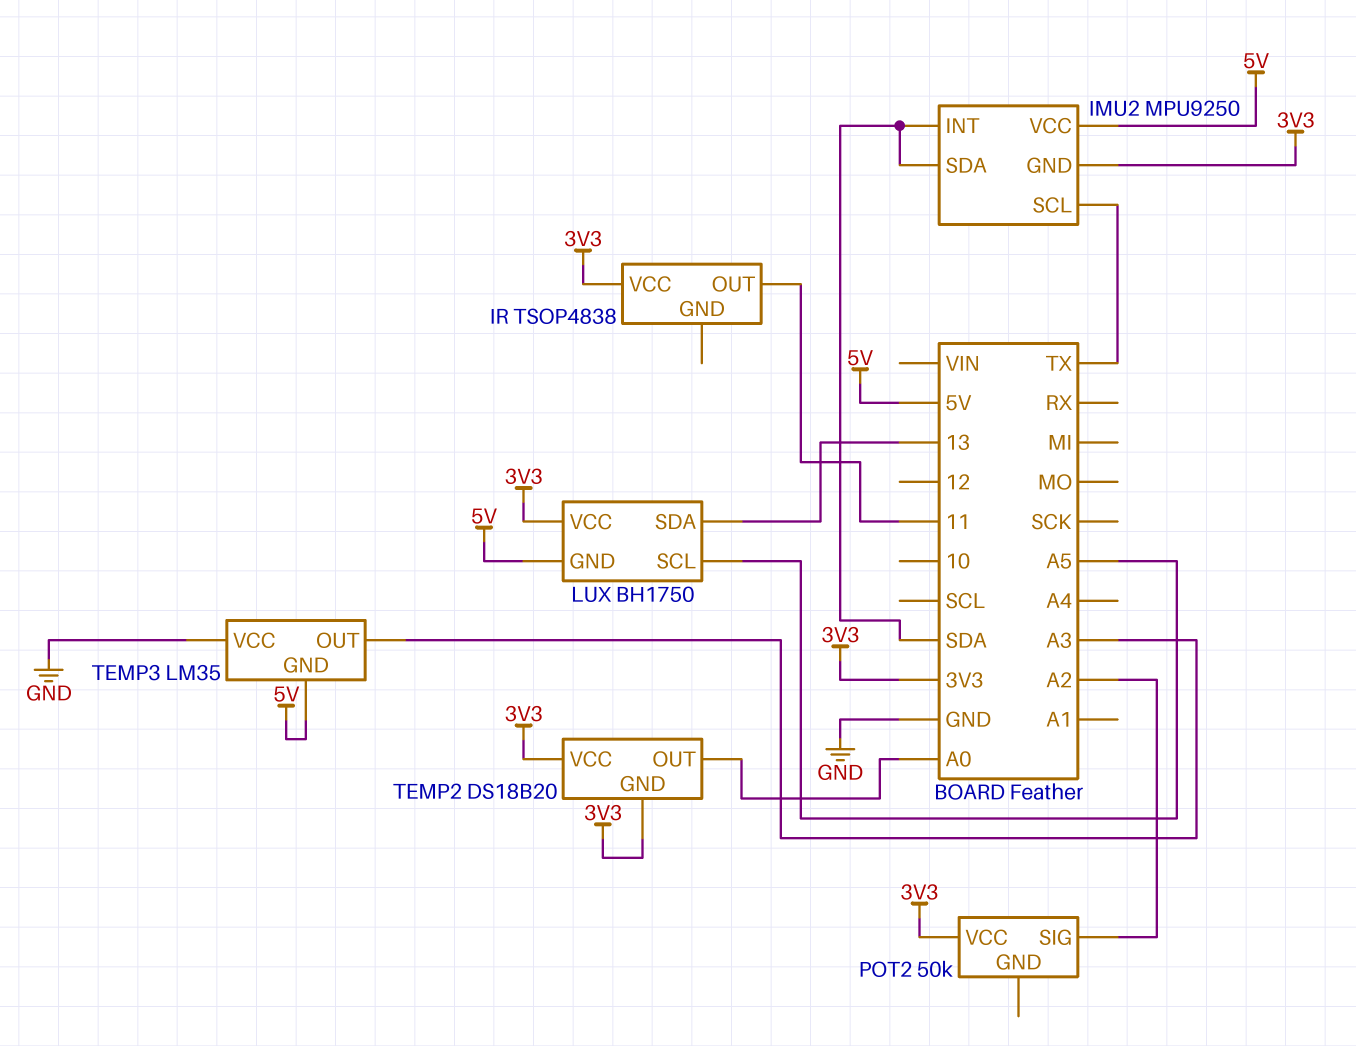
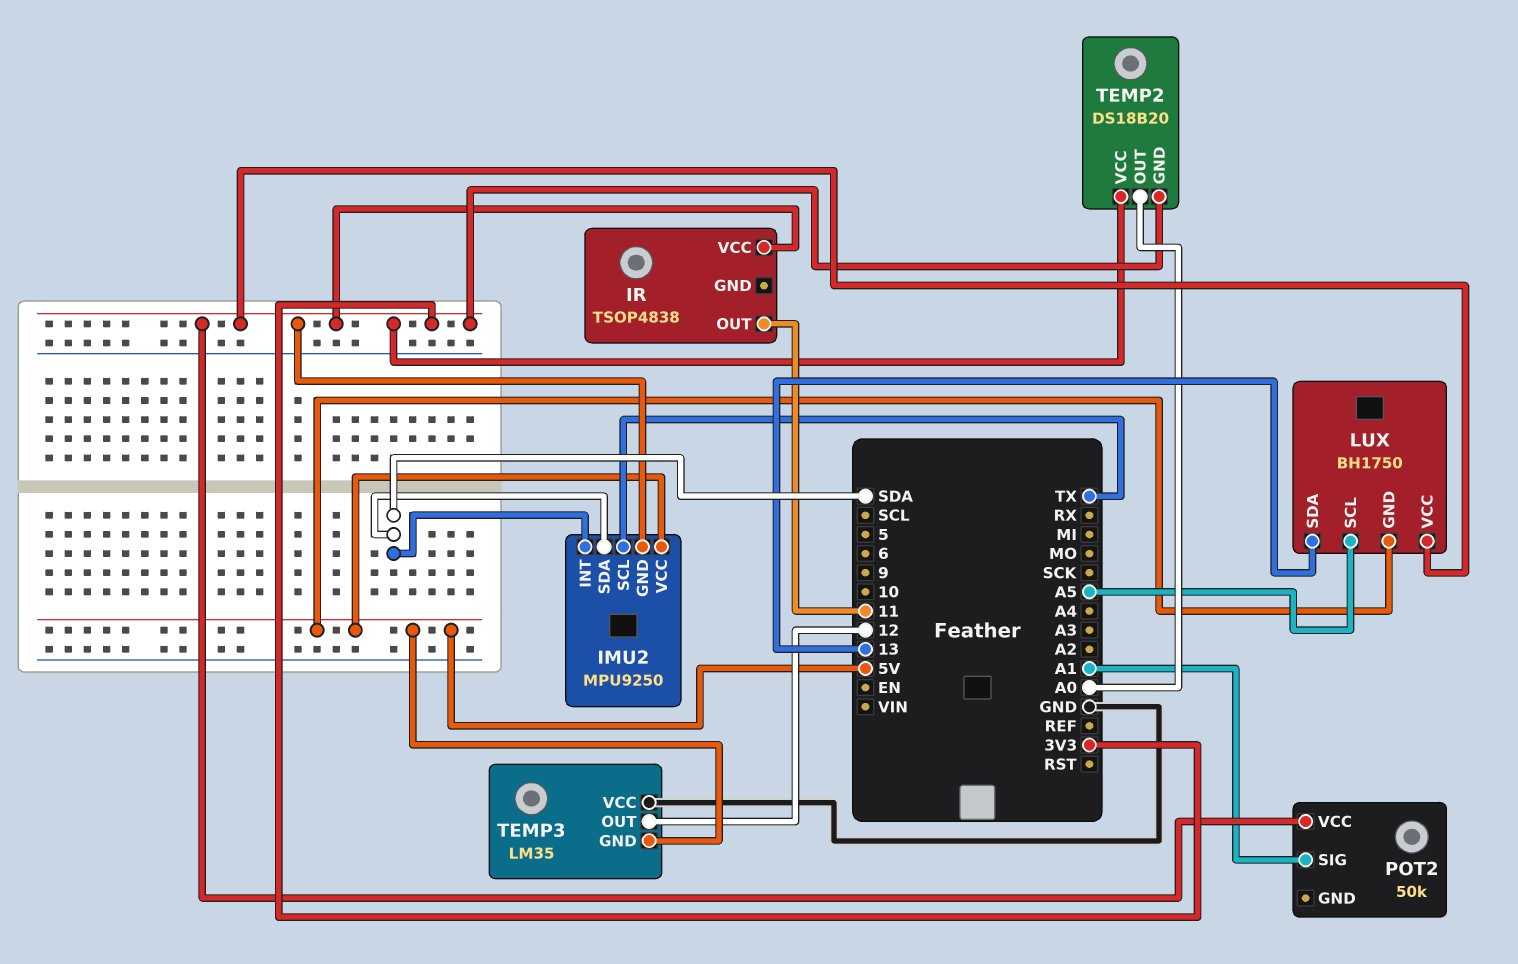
POT2 pin SIG: A2 -> A1
TEMP3 pin OUT: A3 -> 12

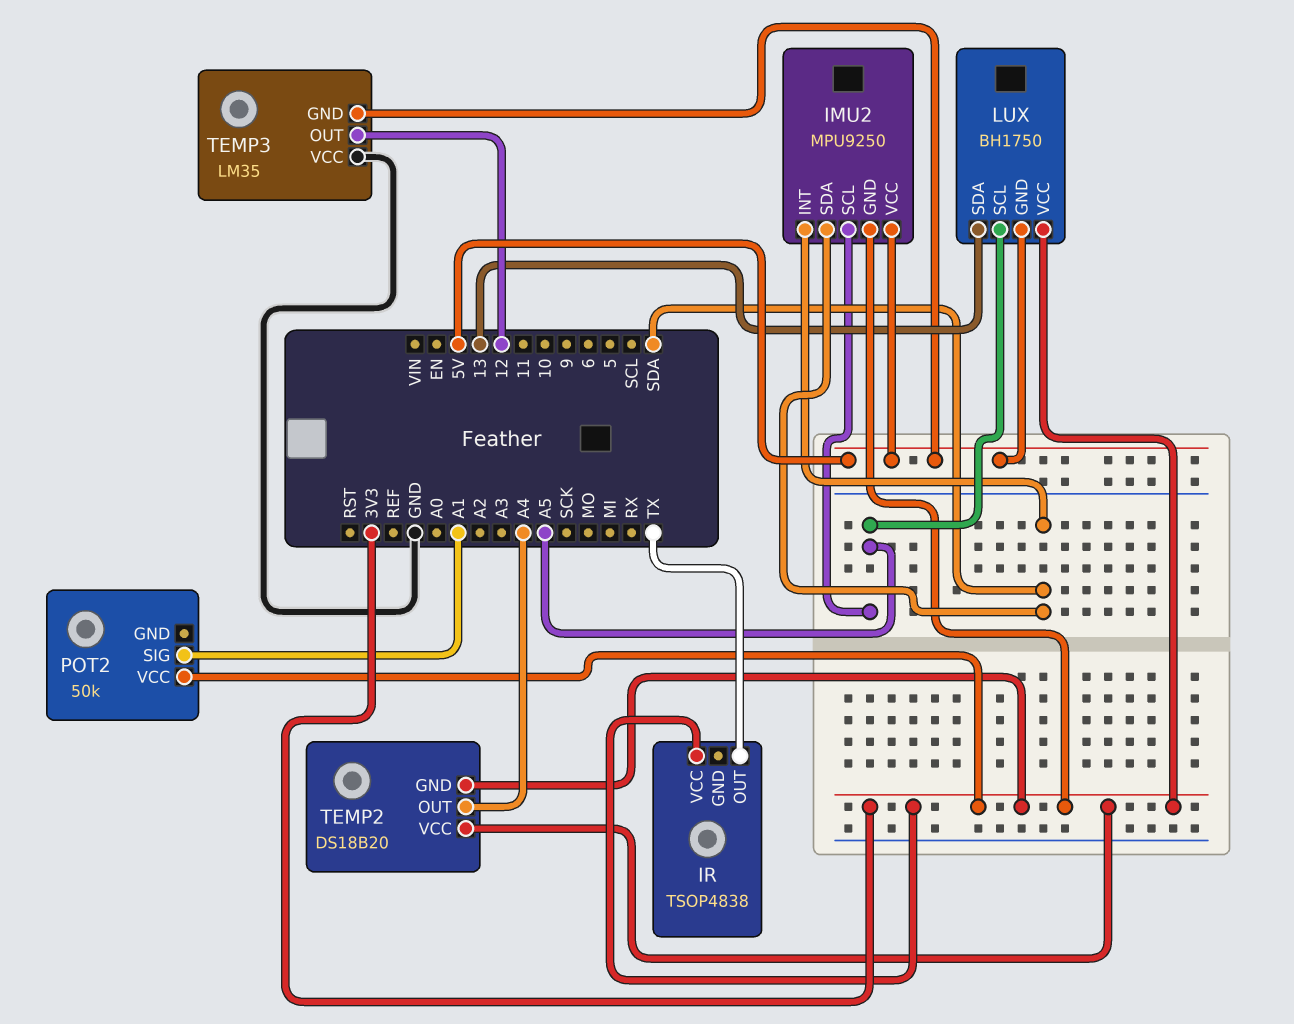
IMU2 pin SCL: TX -> A5
IR pin OUT: 11 -> TX
TEMP2 pin OUT: A0 -> A4

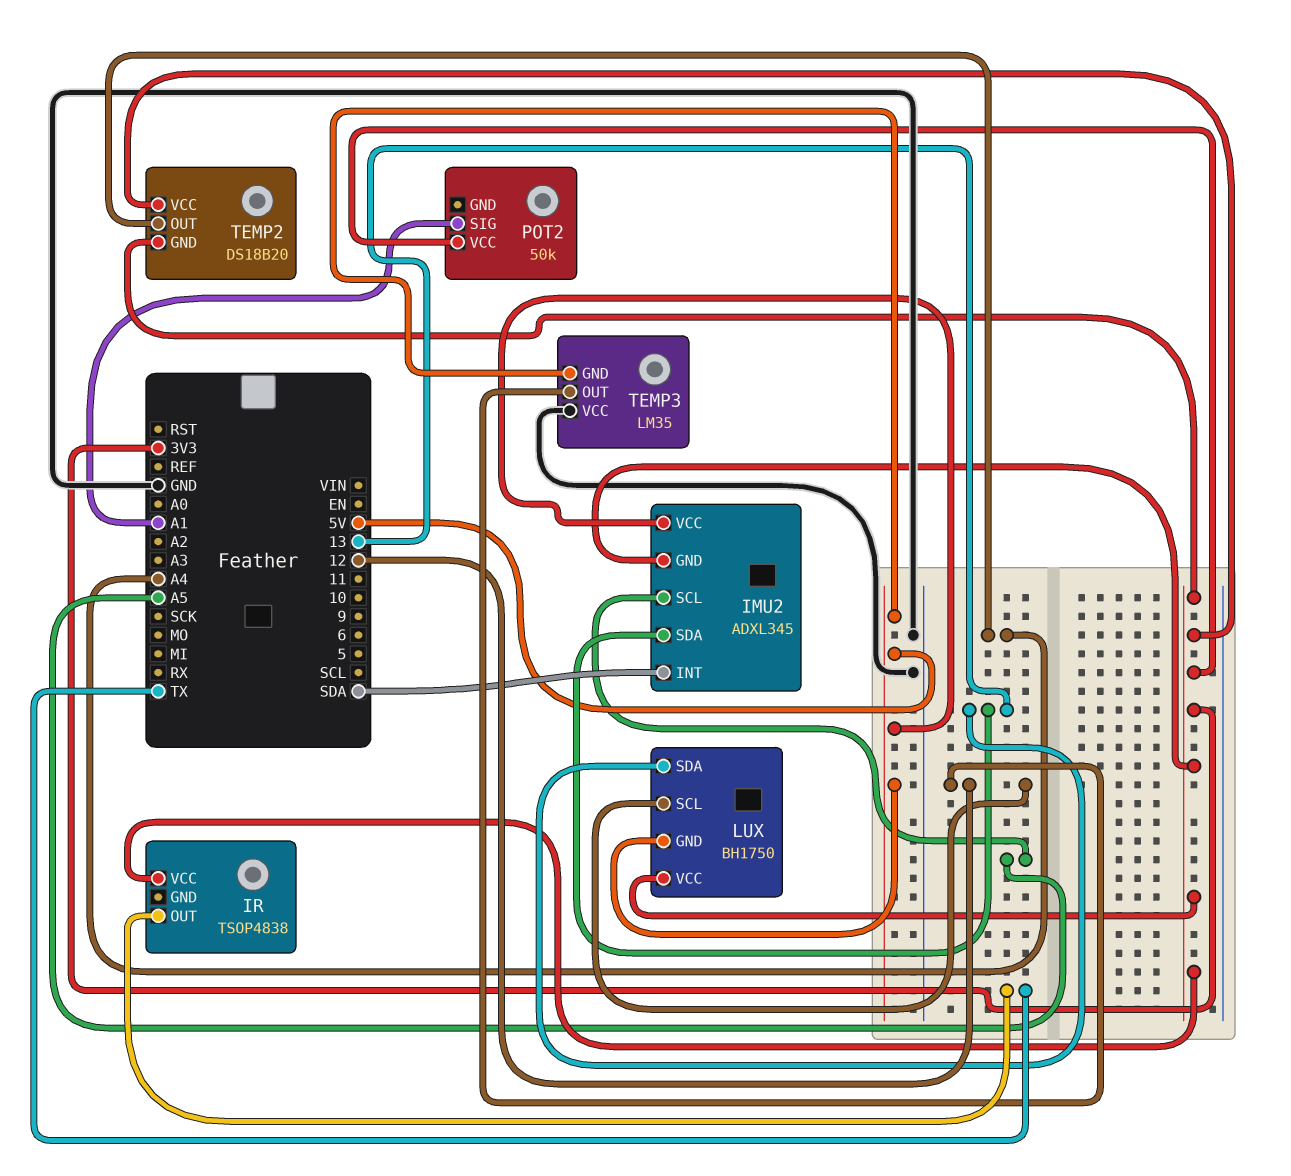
IMU2: MPU9250 -> ADXL345
IMU2 pin SDA: SDA -> 13
LUX pin SCL: A5 -> 12

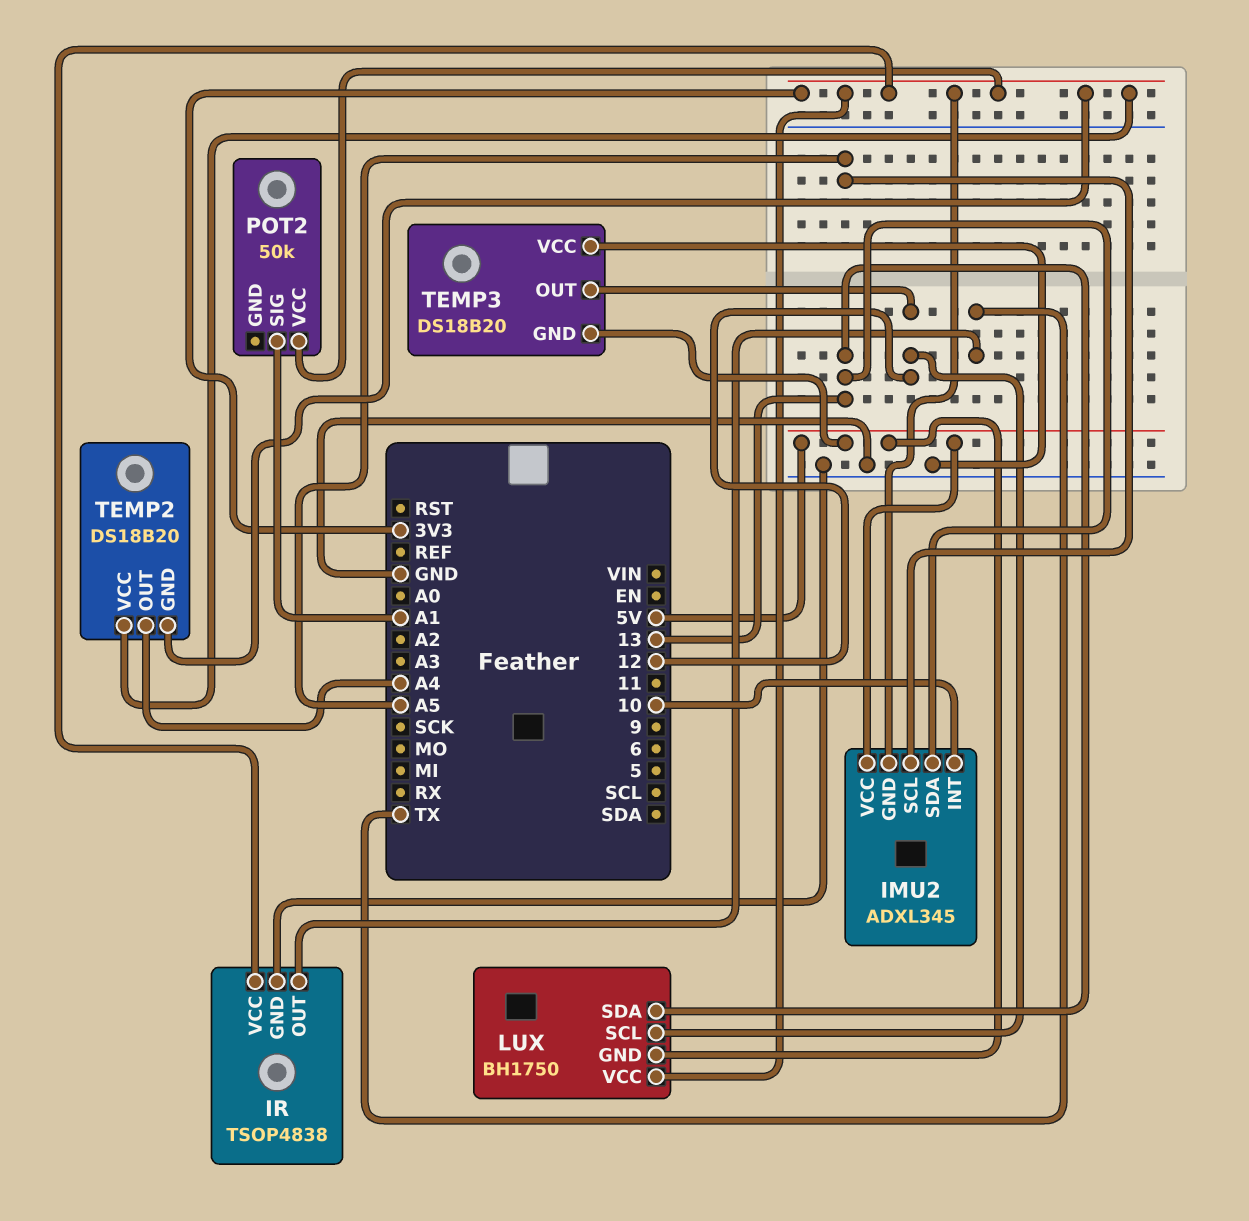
IMU2 pin INT: SDA -> 10
IR pin GND: none -> GND
TEMP3: LM35 -> DS18B20

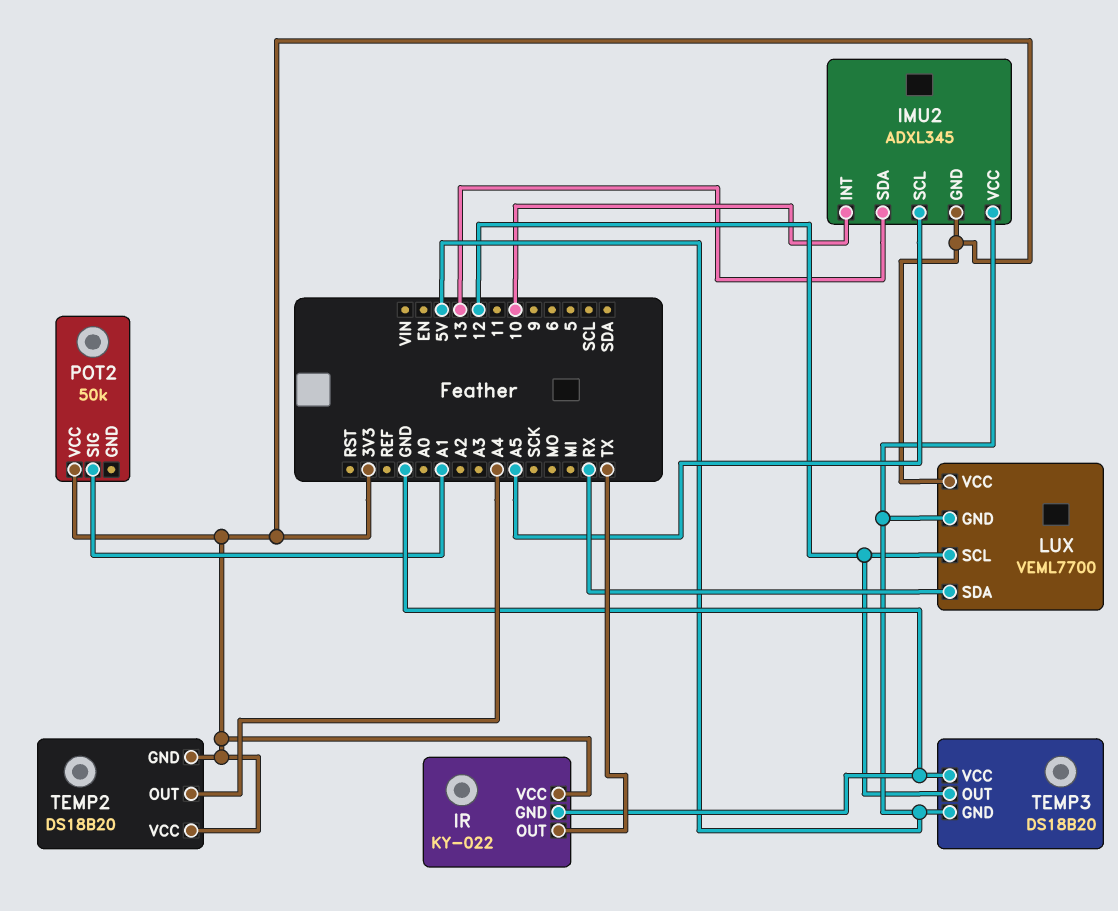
IR: TSOP4838 -> KY-022
LUX: BH1750 -> VEML7700
LUX pin SDA: 13 -> RX

